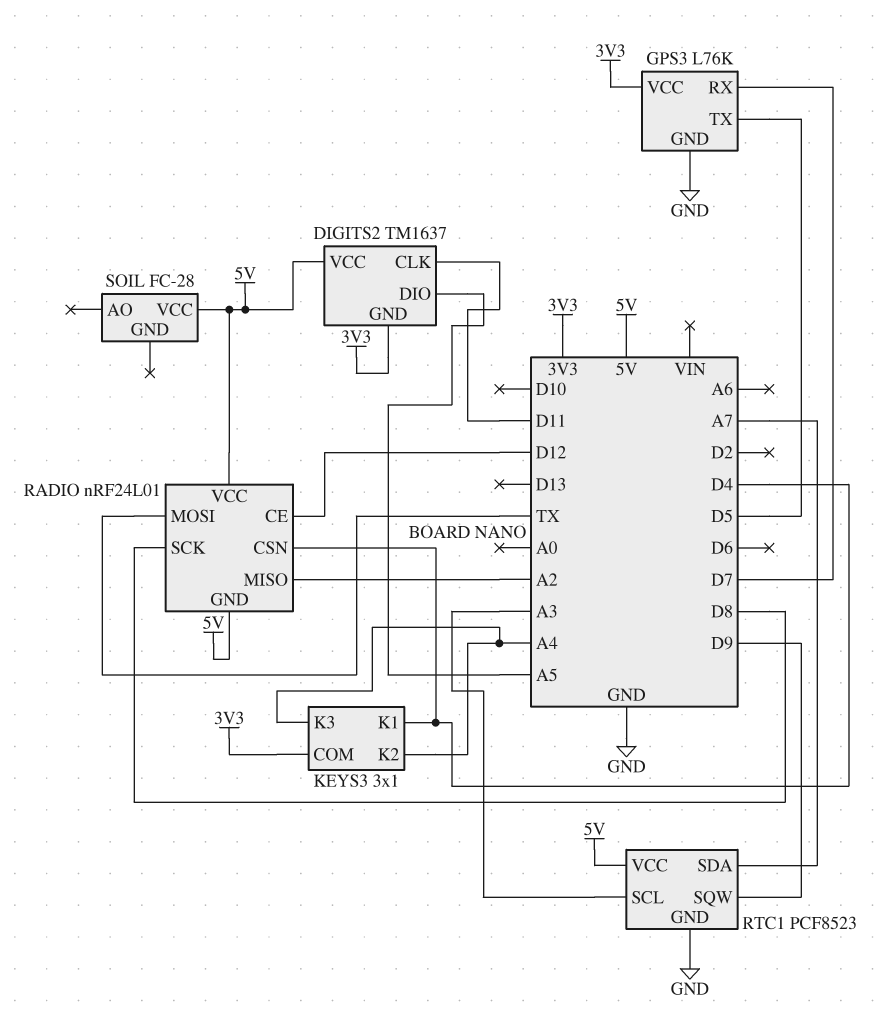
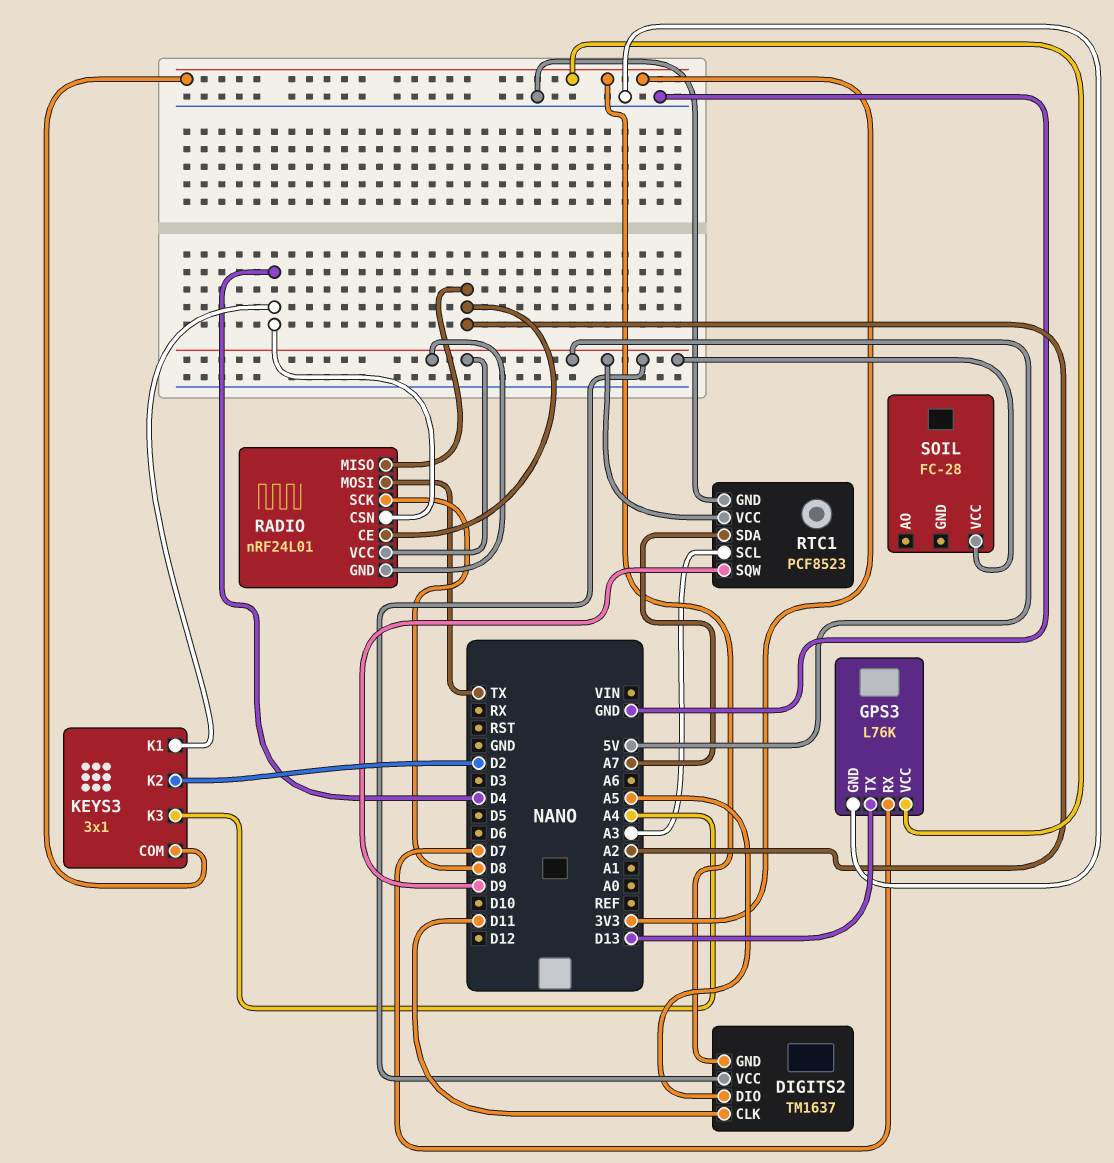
GPS3 pin TX: D5 -> D13
KEYS3 pin K2: A4 -> D2
RADIO pin CE: D12 -> A2

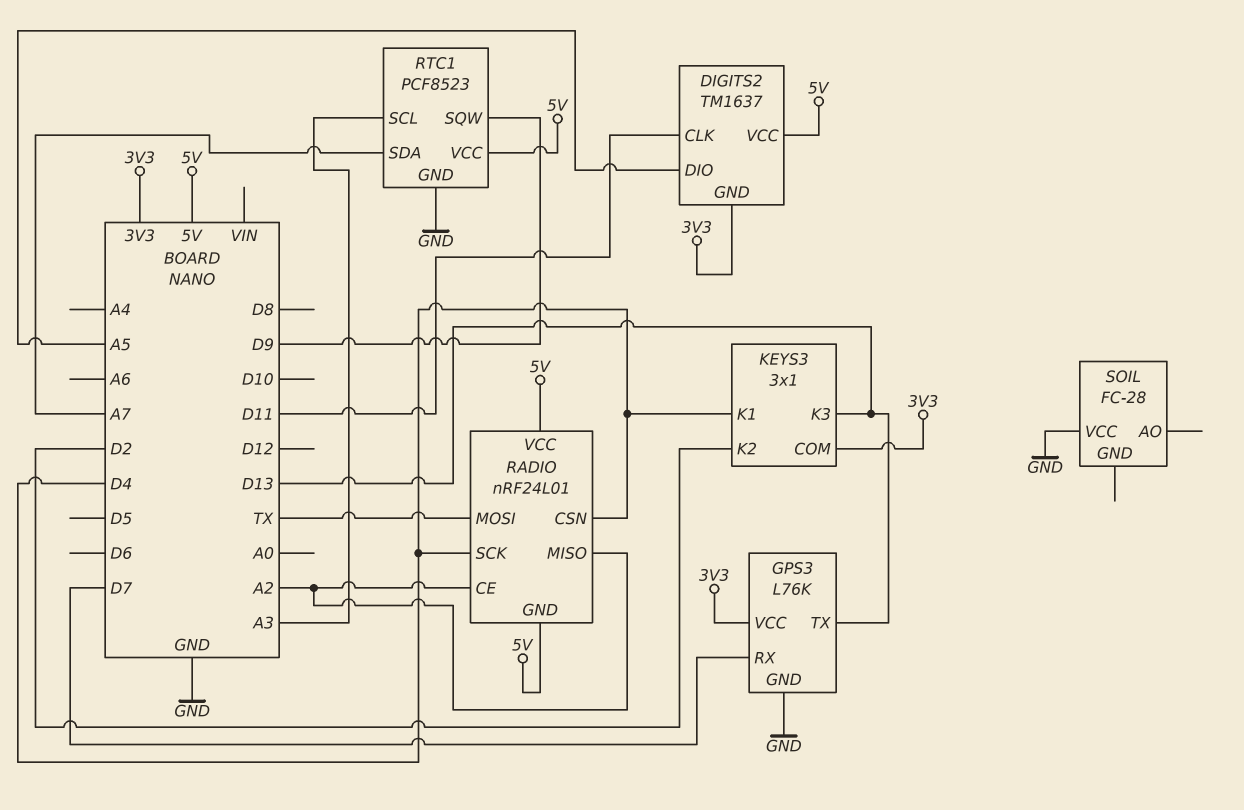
KEYS3 pin K3: A4 -> D13
RADIO pin SCK: D8 -> D4
SOIL pin VCC: 5V -> GND

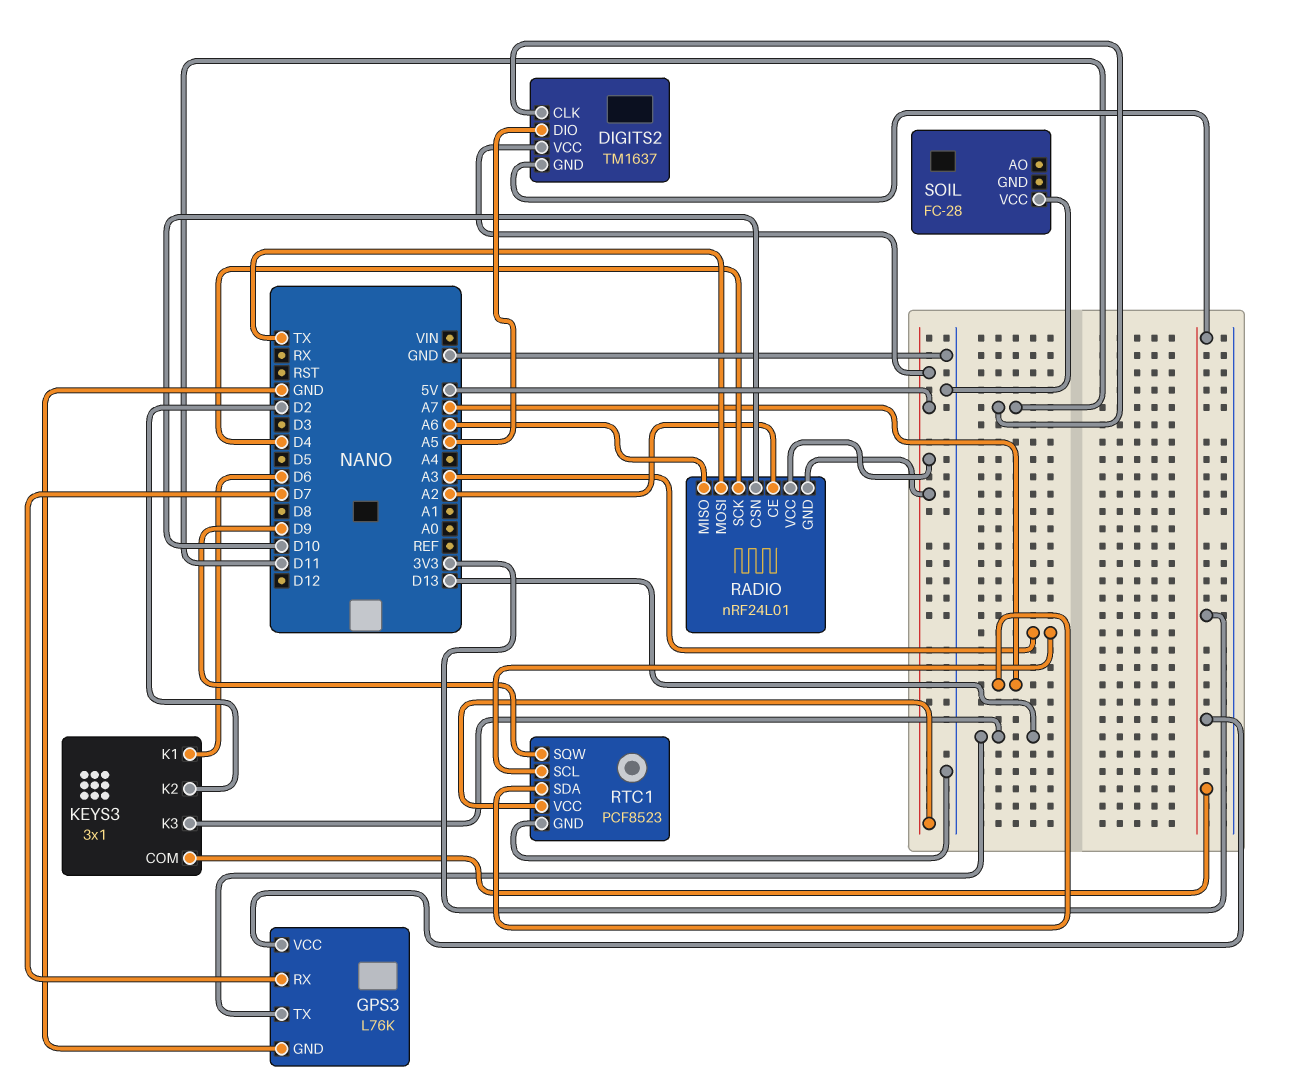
KEYS3 pin K1: D4 -> D6
RADIO pin CSN: D4 -> D10
RADIO pin MISO: A2 -> A6

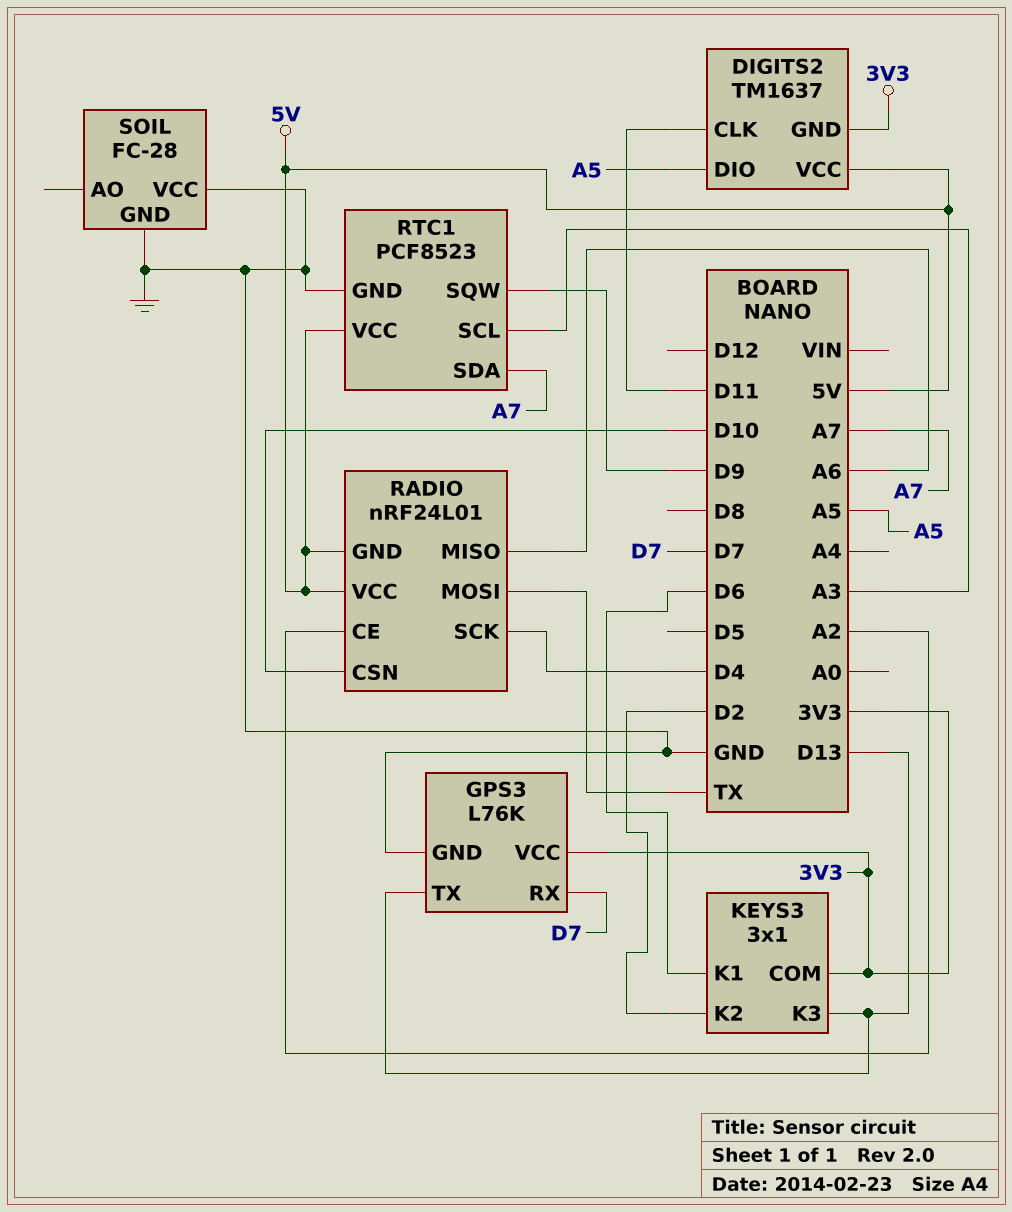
SOIL pin GND: none -> GND

